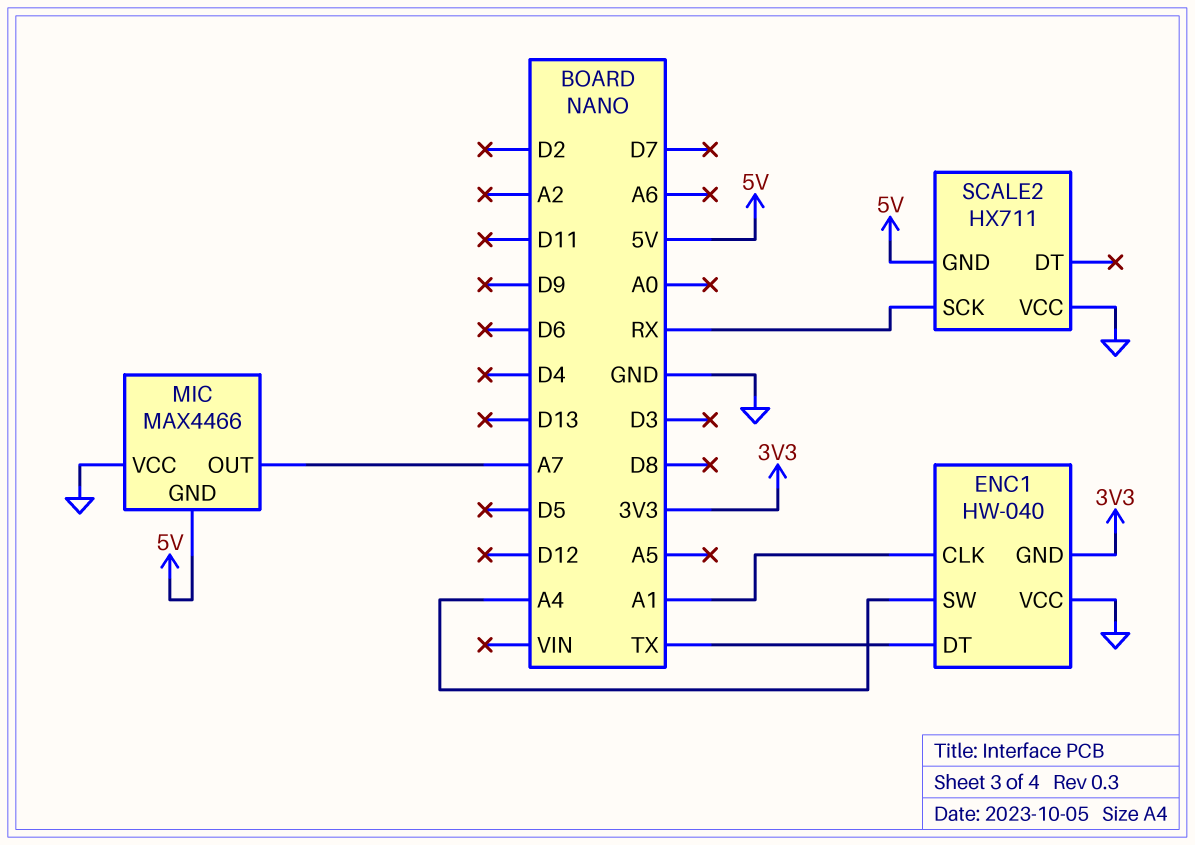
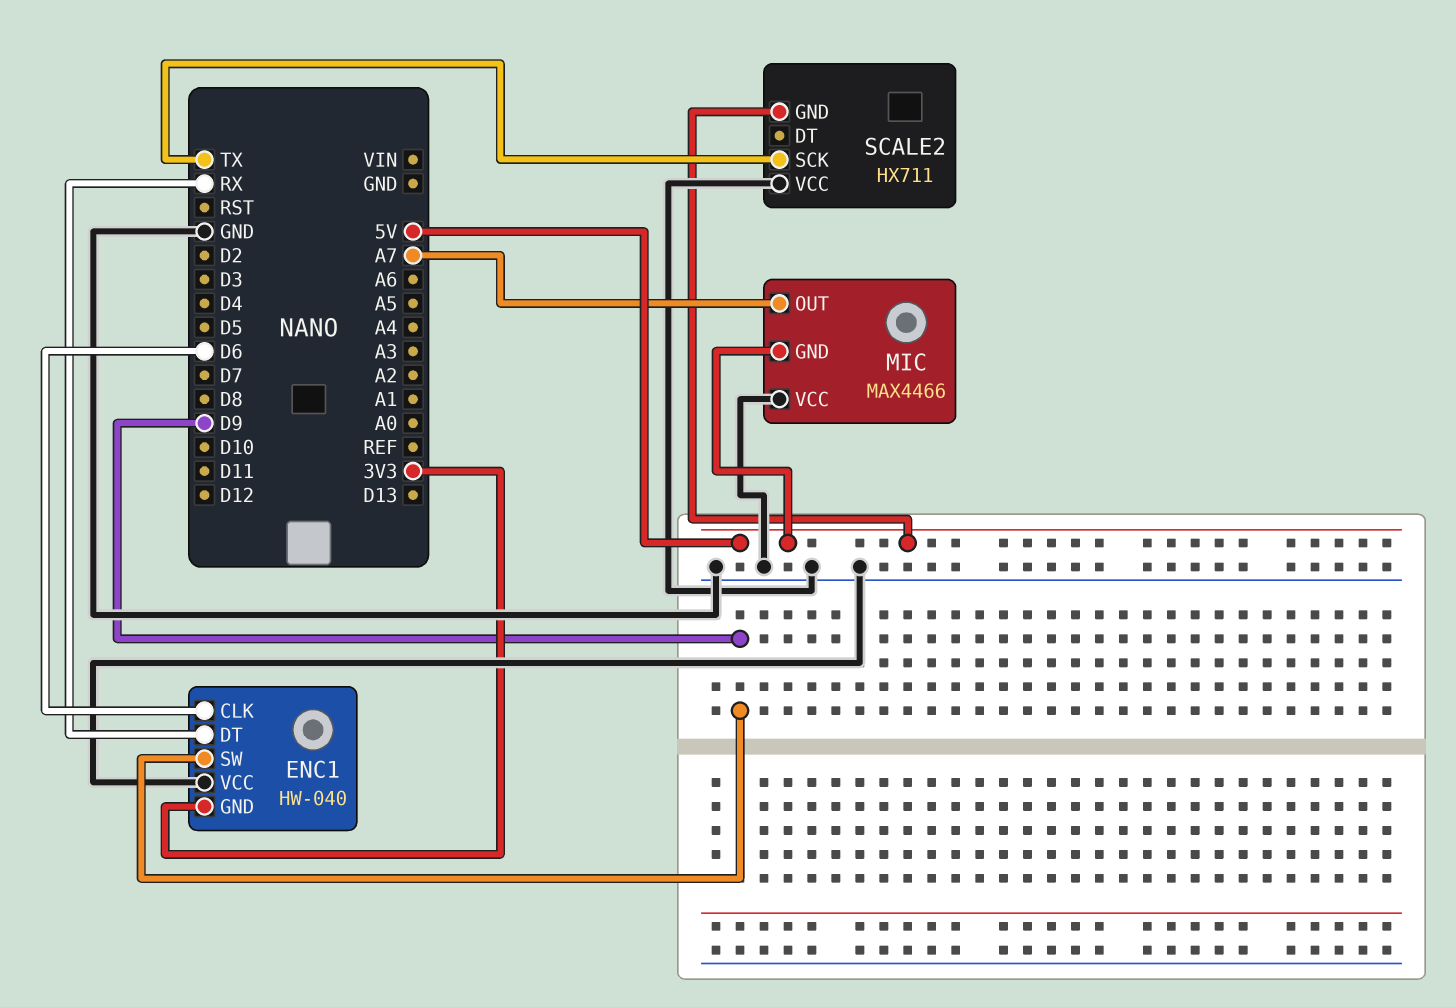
ENC1 pin CLK: A1 -> D6
ENC1 pin DT: TX -> RX
ENC1 pin SW: A4 -> D9
SCALE2 pin SCK: RX -> TX

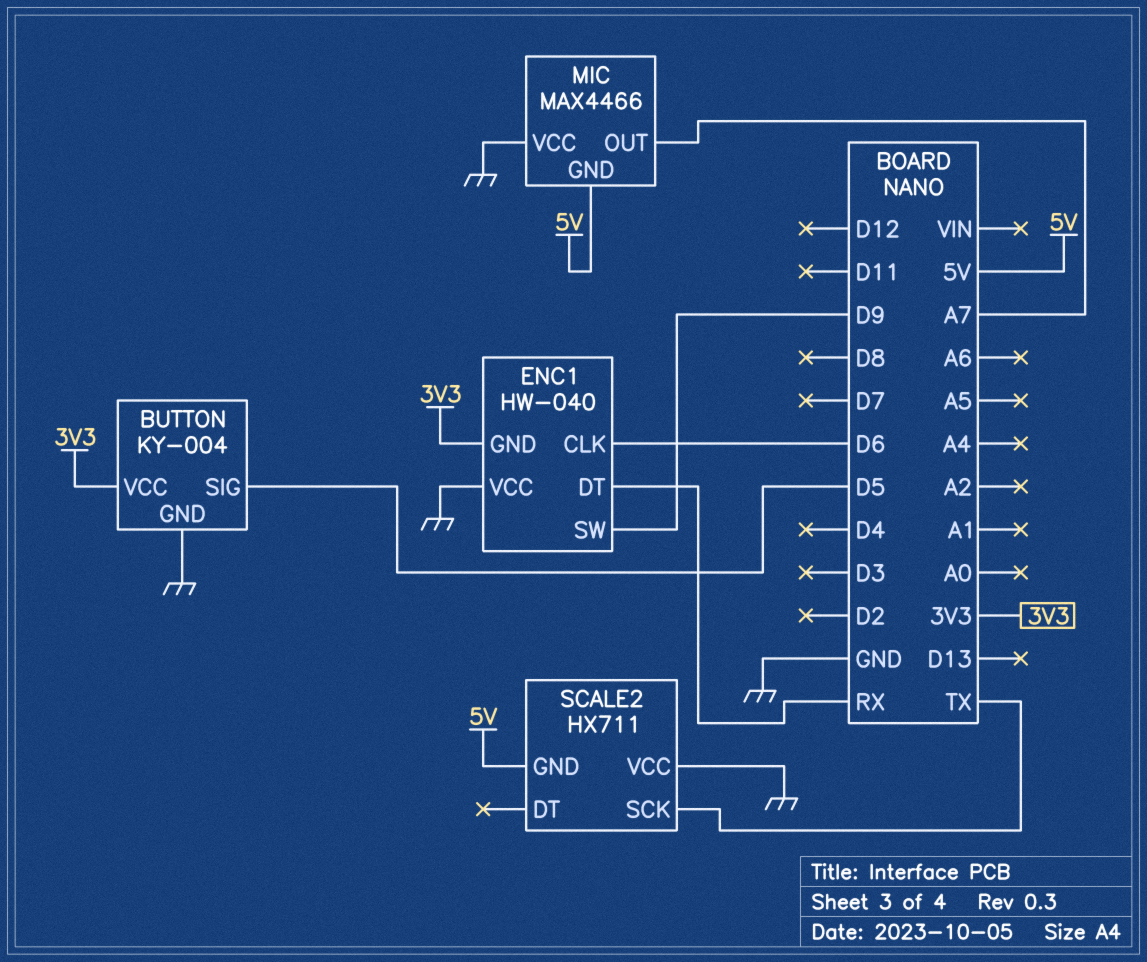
BUTTON: none -> KY-004
BUTTON pin GND: none -> GND
BUTTON pin SIG: none -> D5
BUTTON pin VCC: none -> 3V3

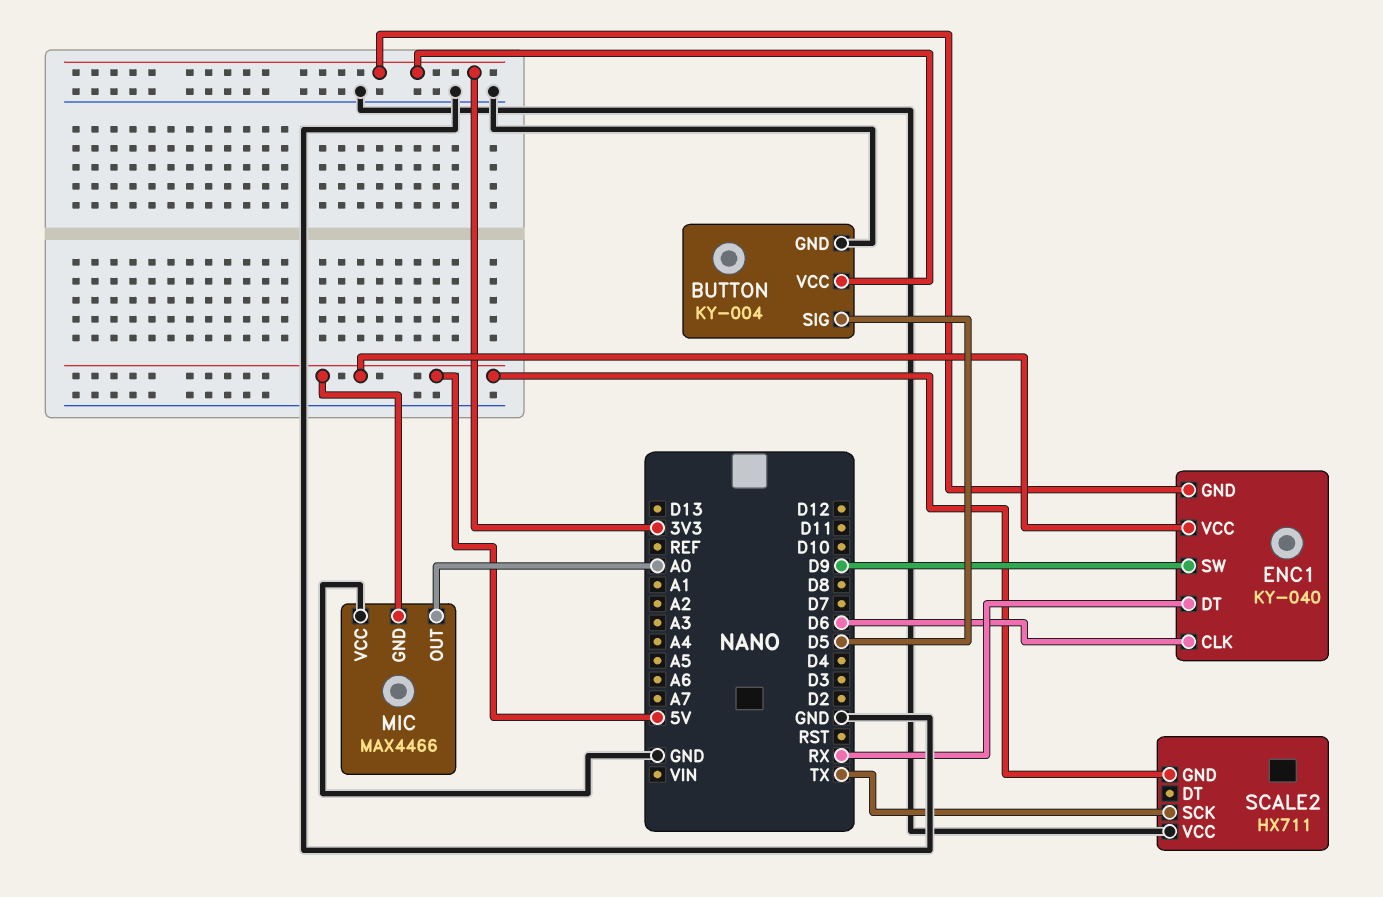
ENC1: HW-040 -> KY-040
ENC1 pin VCC: GND -> 5V
MIC pin OUT: A7 -> A0

